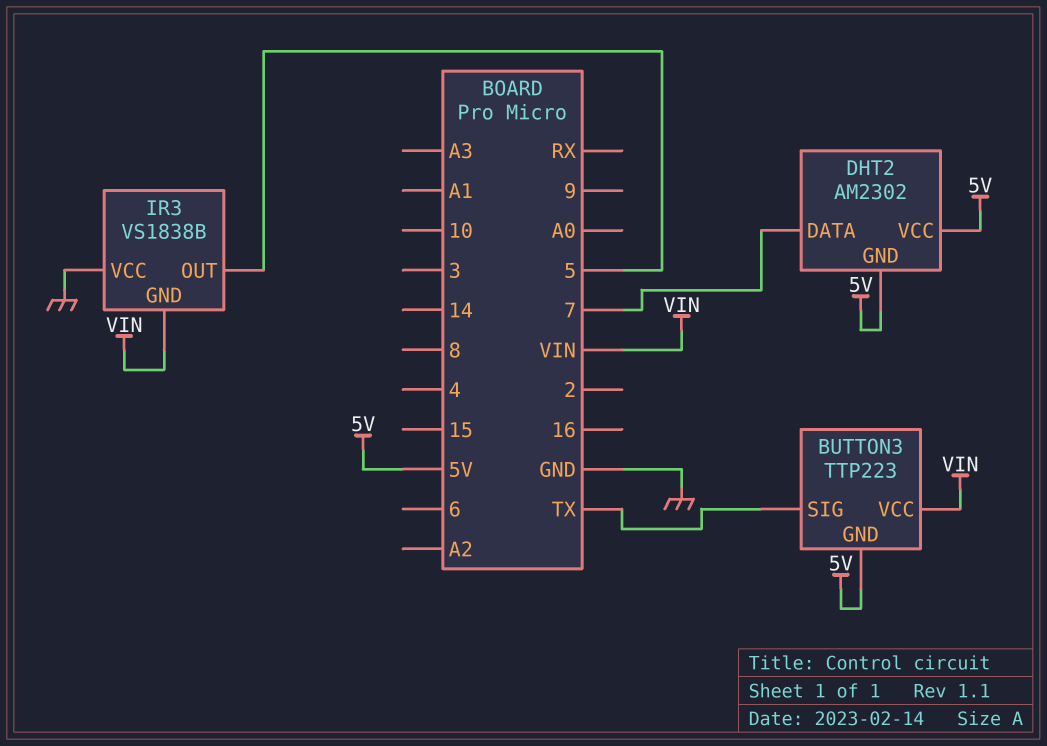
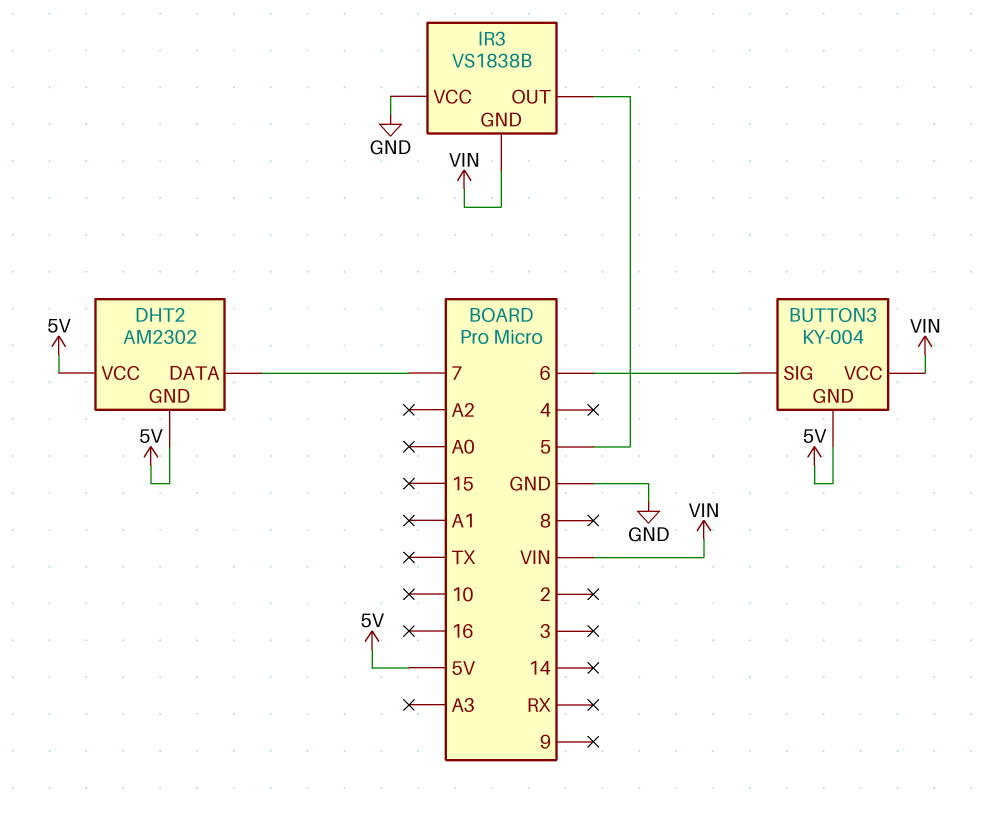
BUTTON3: TTP223 -> KY-004
BUTTON3 pin SIG: TX -> 6

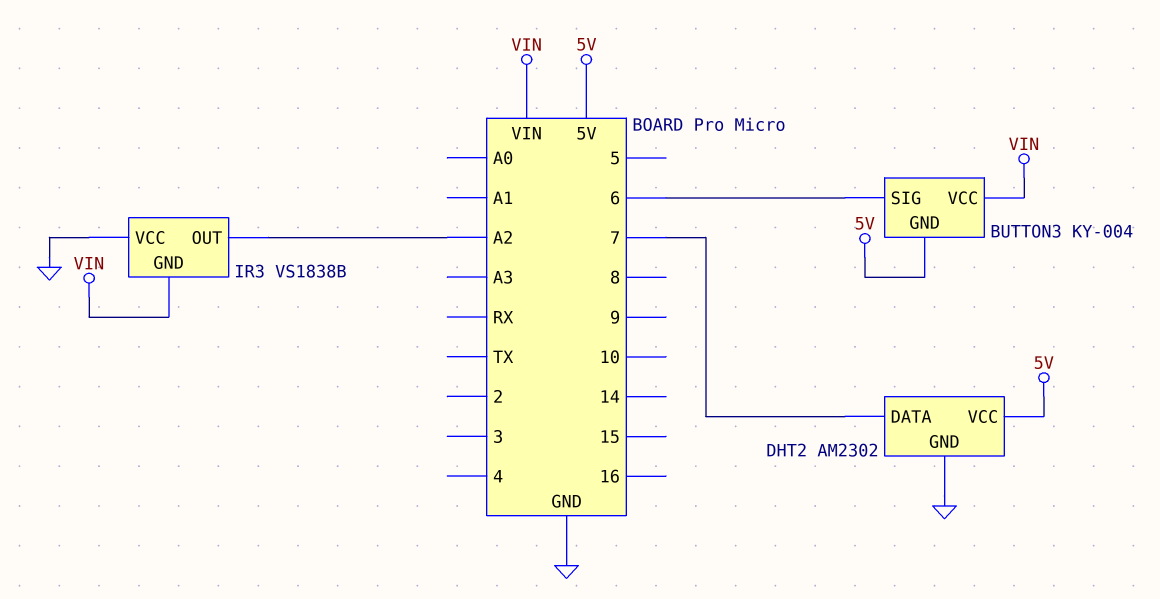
DHT2 pin GND: 5V -> GND
IR3 pin OUT: 5 -> A2

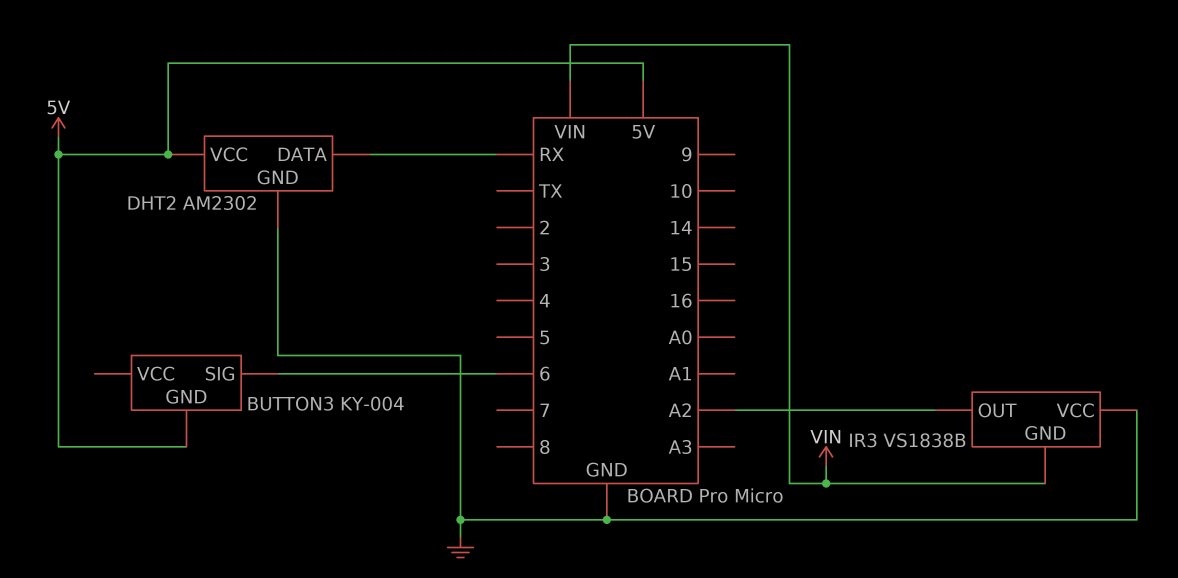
BUTTON3 pin VCC: VIN -> none
DHT2 pin DATA: 7 -> RX

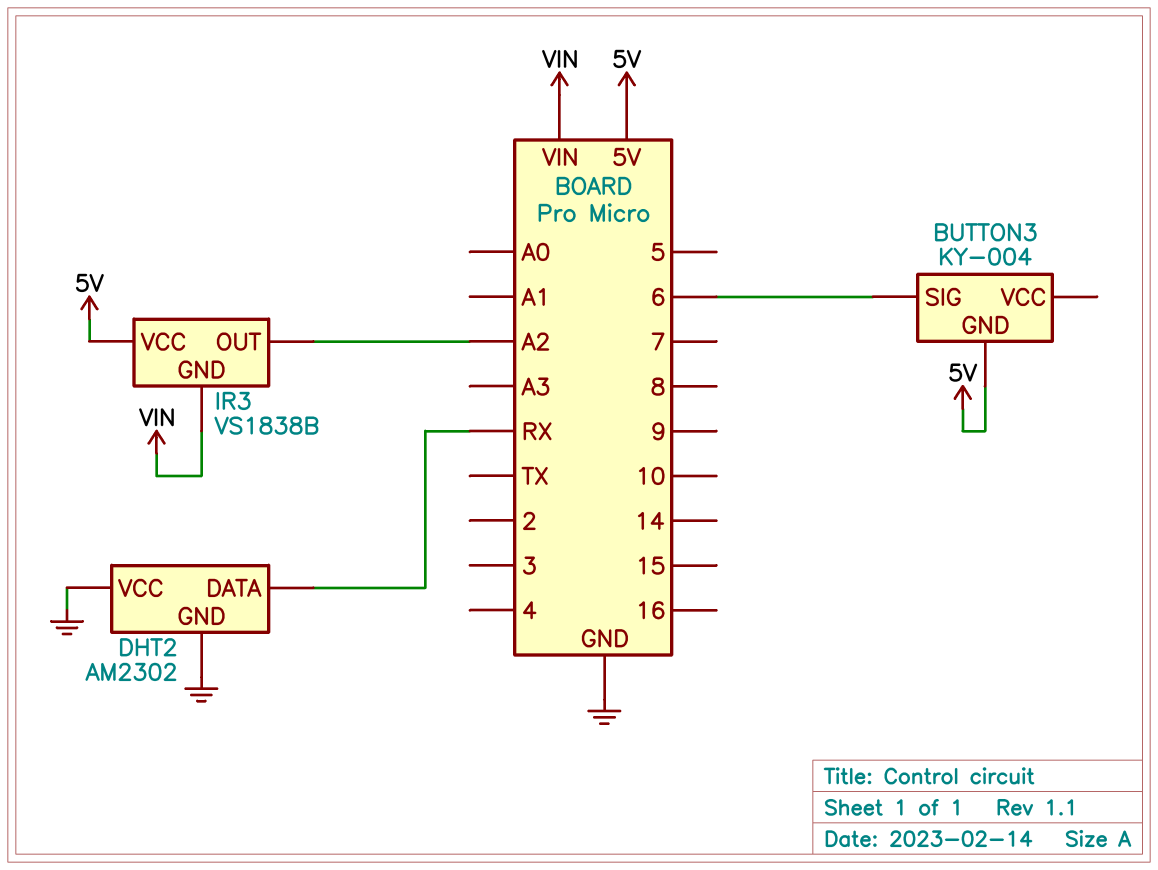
DHT2 pin VCC: 5V -> GND
IR3 pin VCC: GND -> 5V

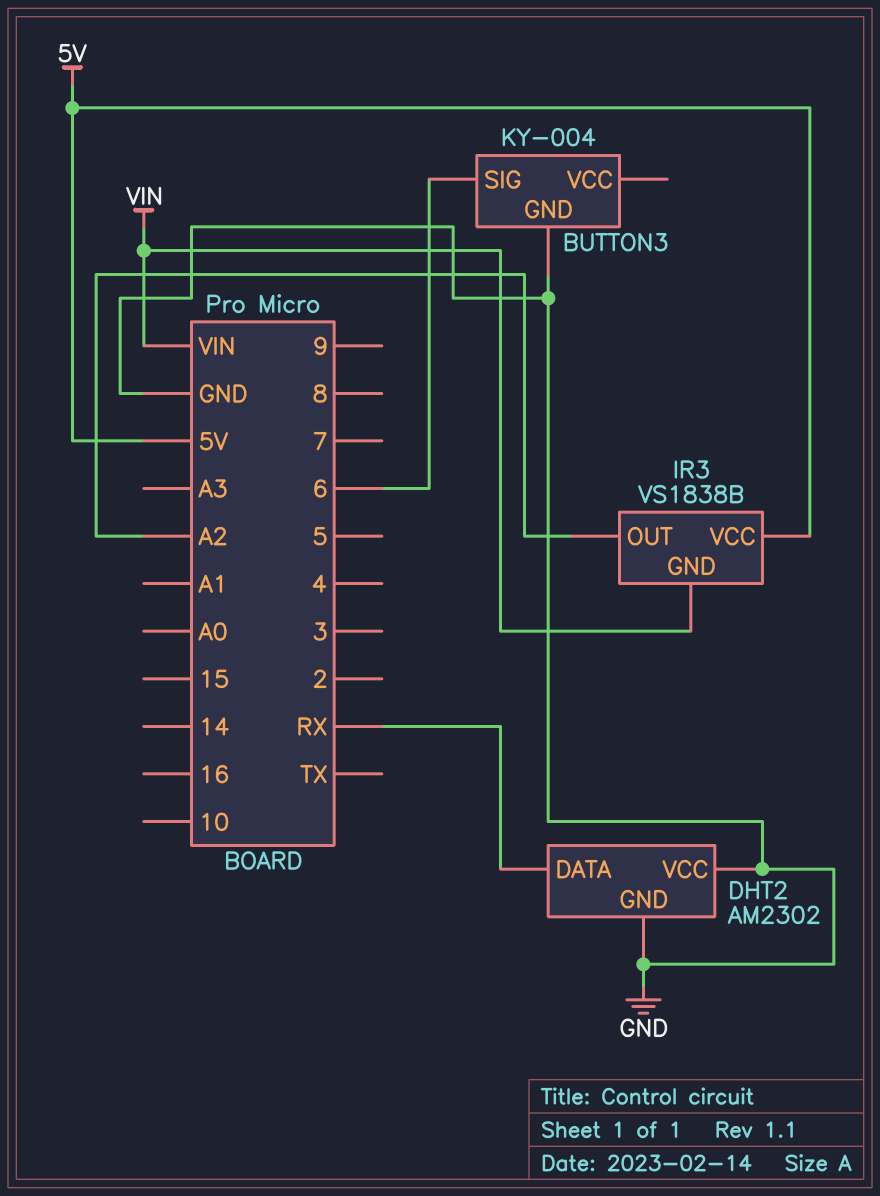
BUTTON3 pin GND: 5V -> GND

